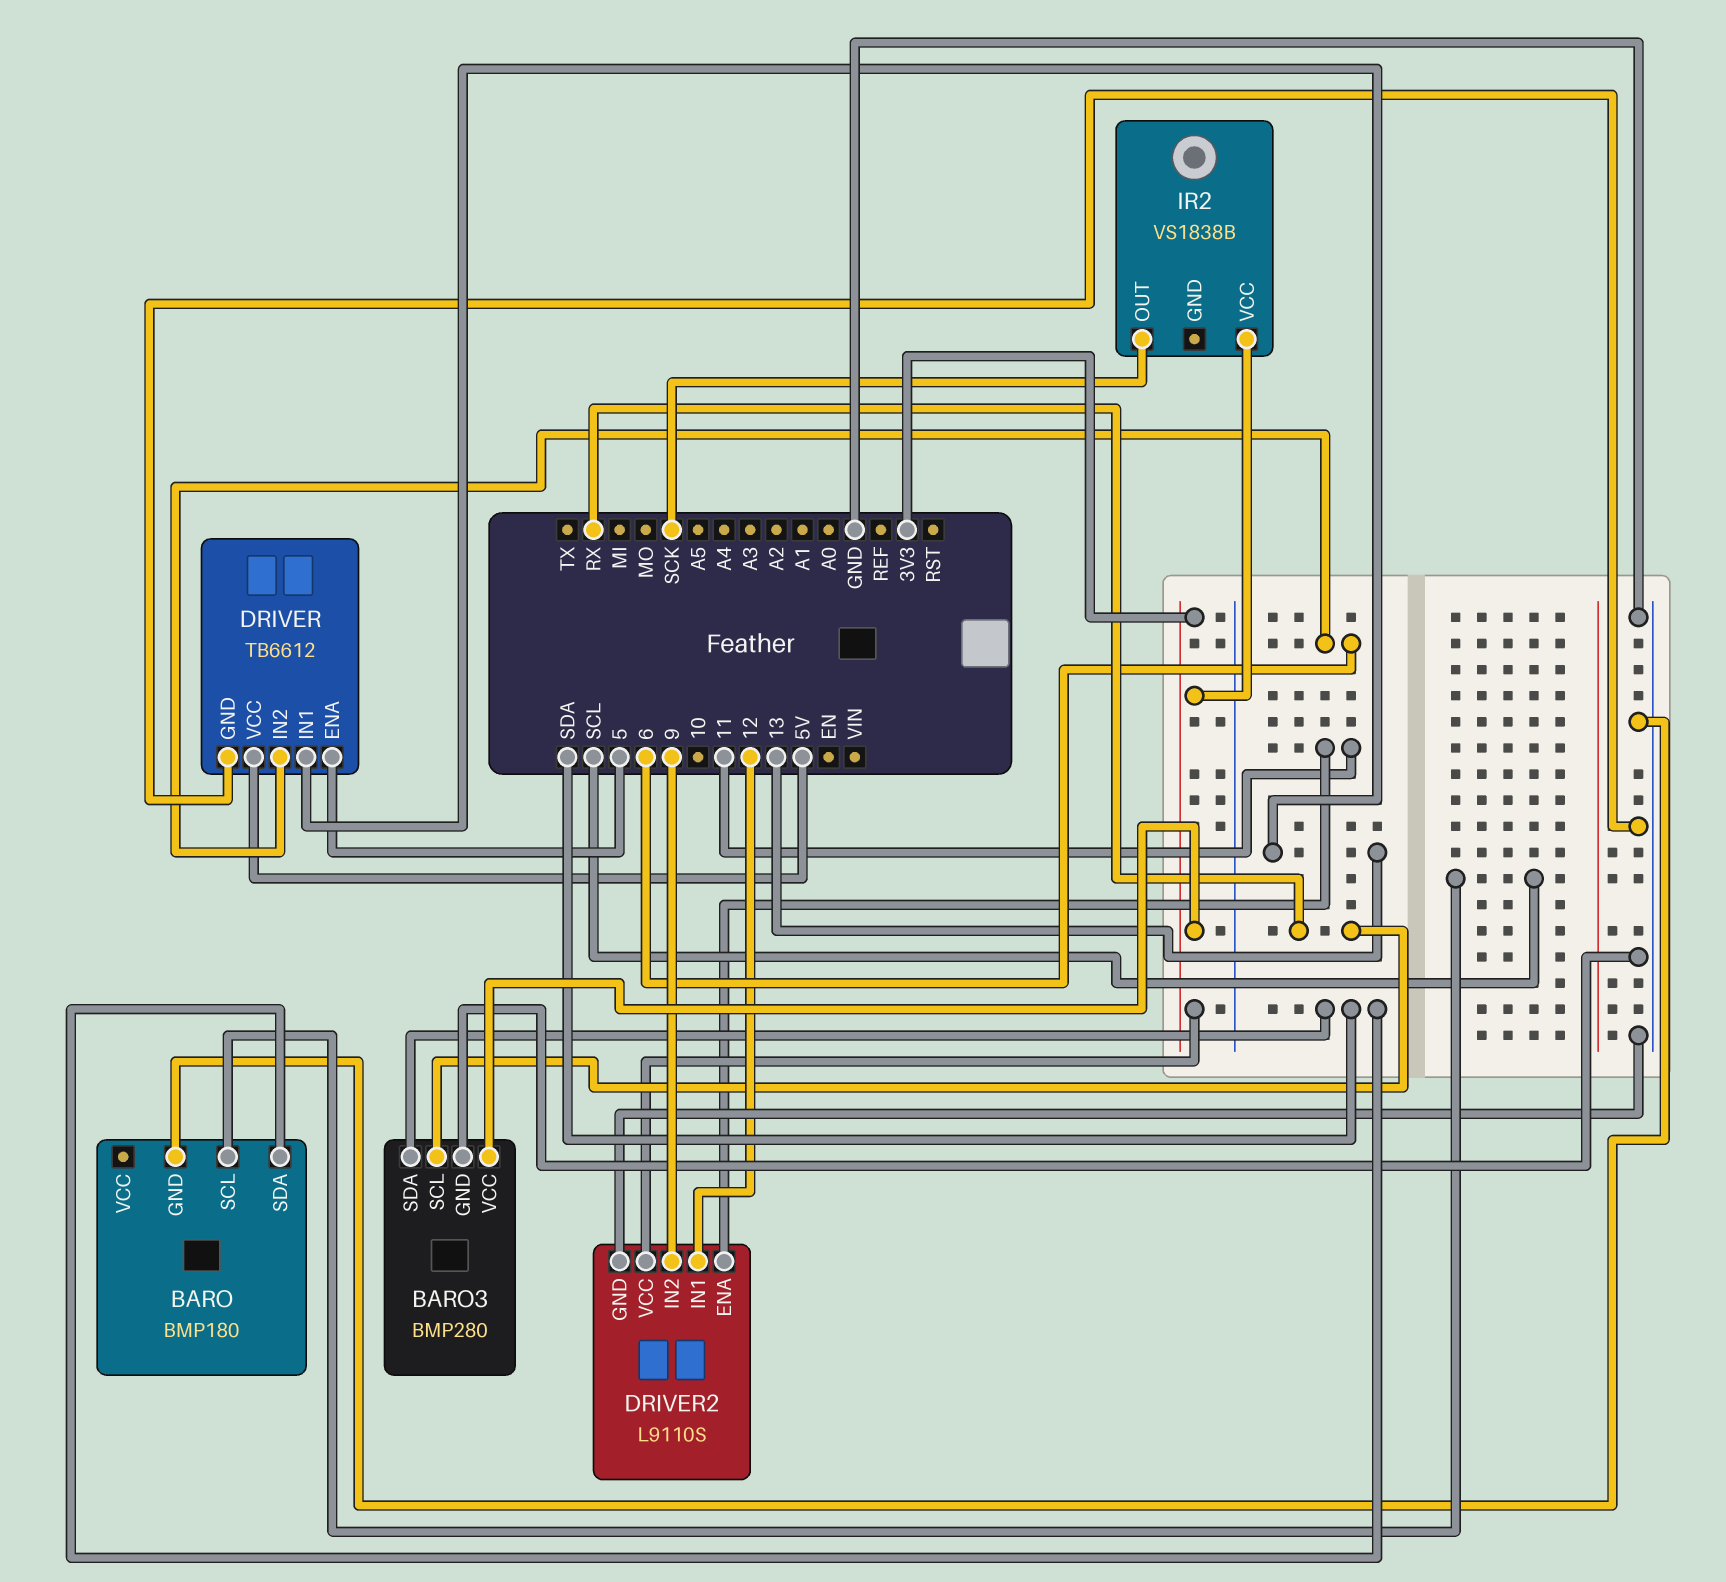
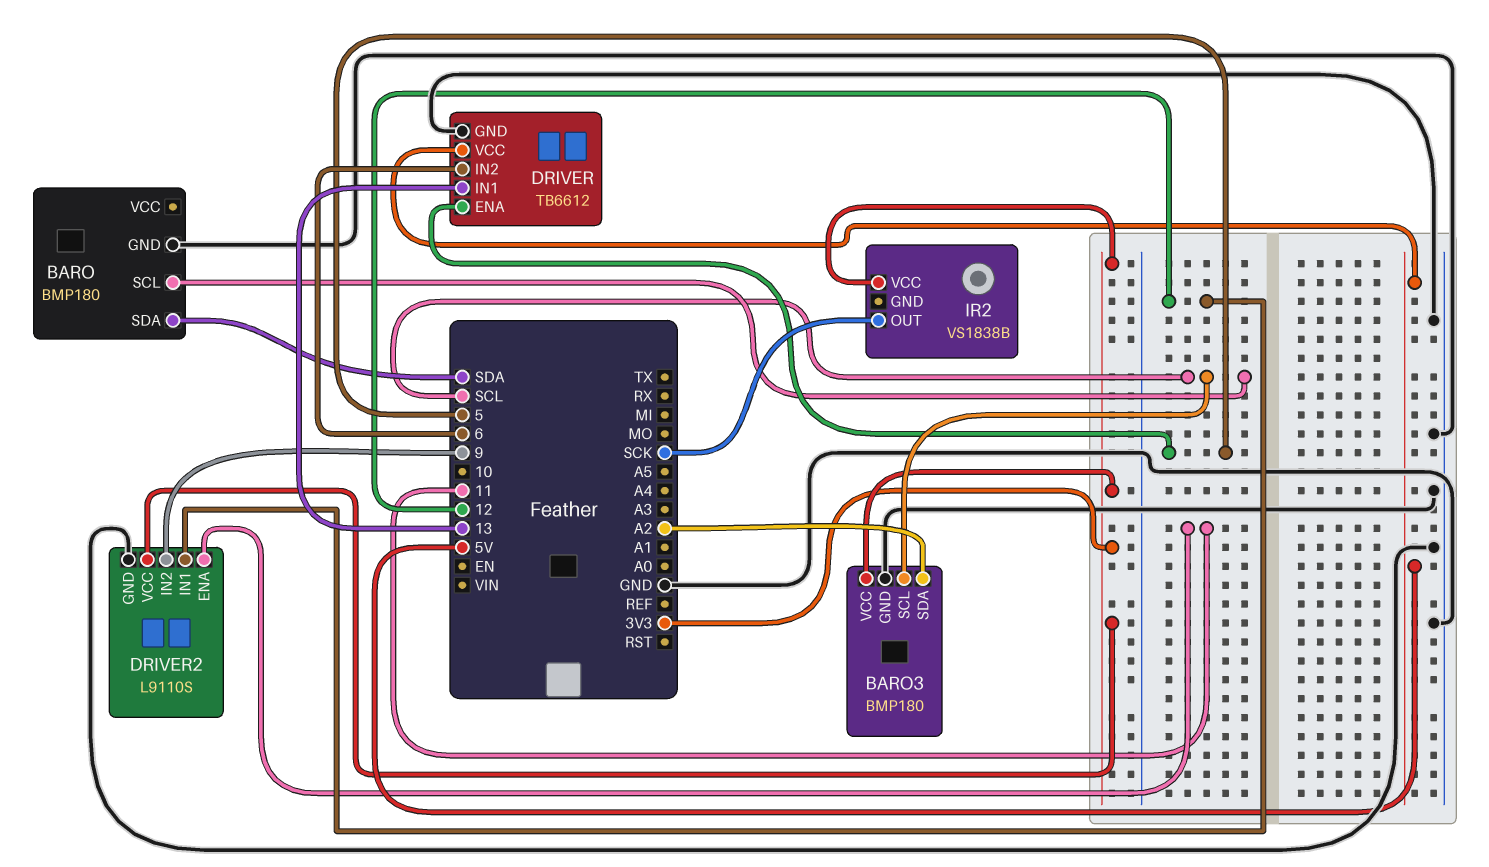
BARO3: BMP280 -> BMP180
BARO3 pin SCL: RX -> SCL
BARO3 pin SDA: SDA -> A2

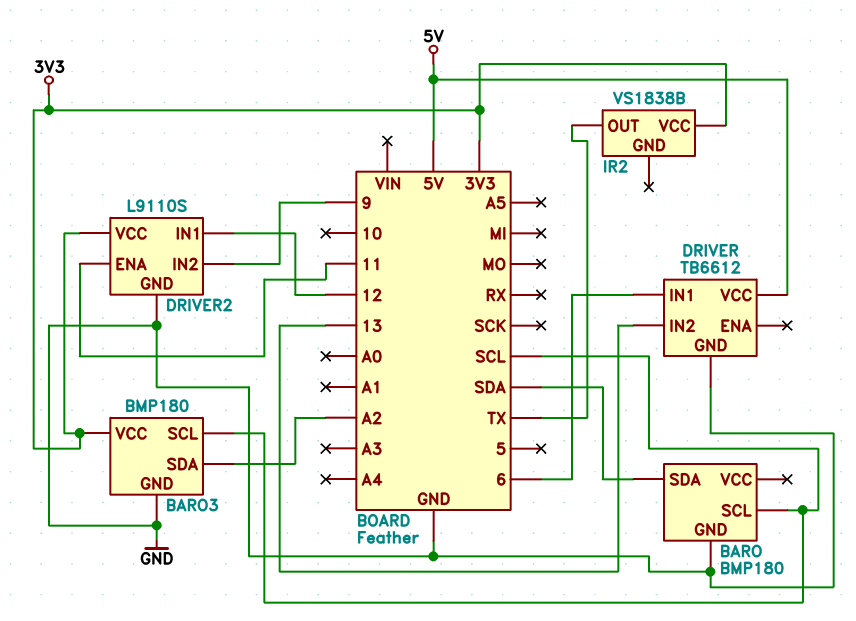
DRIVER pin ENA: 5 -> none
DRIVER pin IN1: 13 -> 6
DRIVER pin IN2: 6 -> 13
IR2 pin OUT: SCK -> TX

